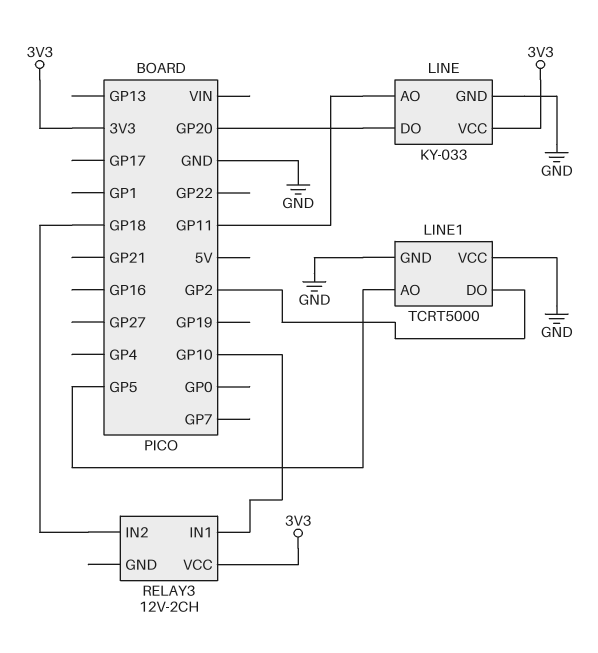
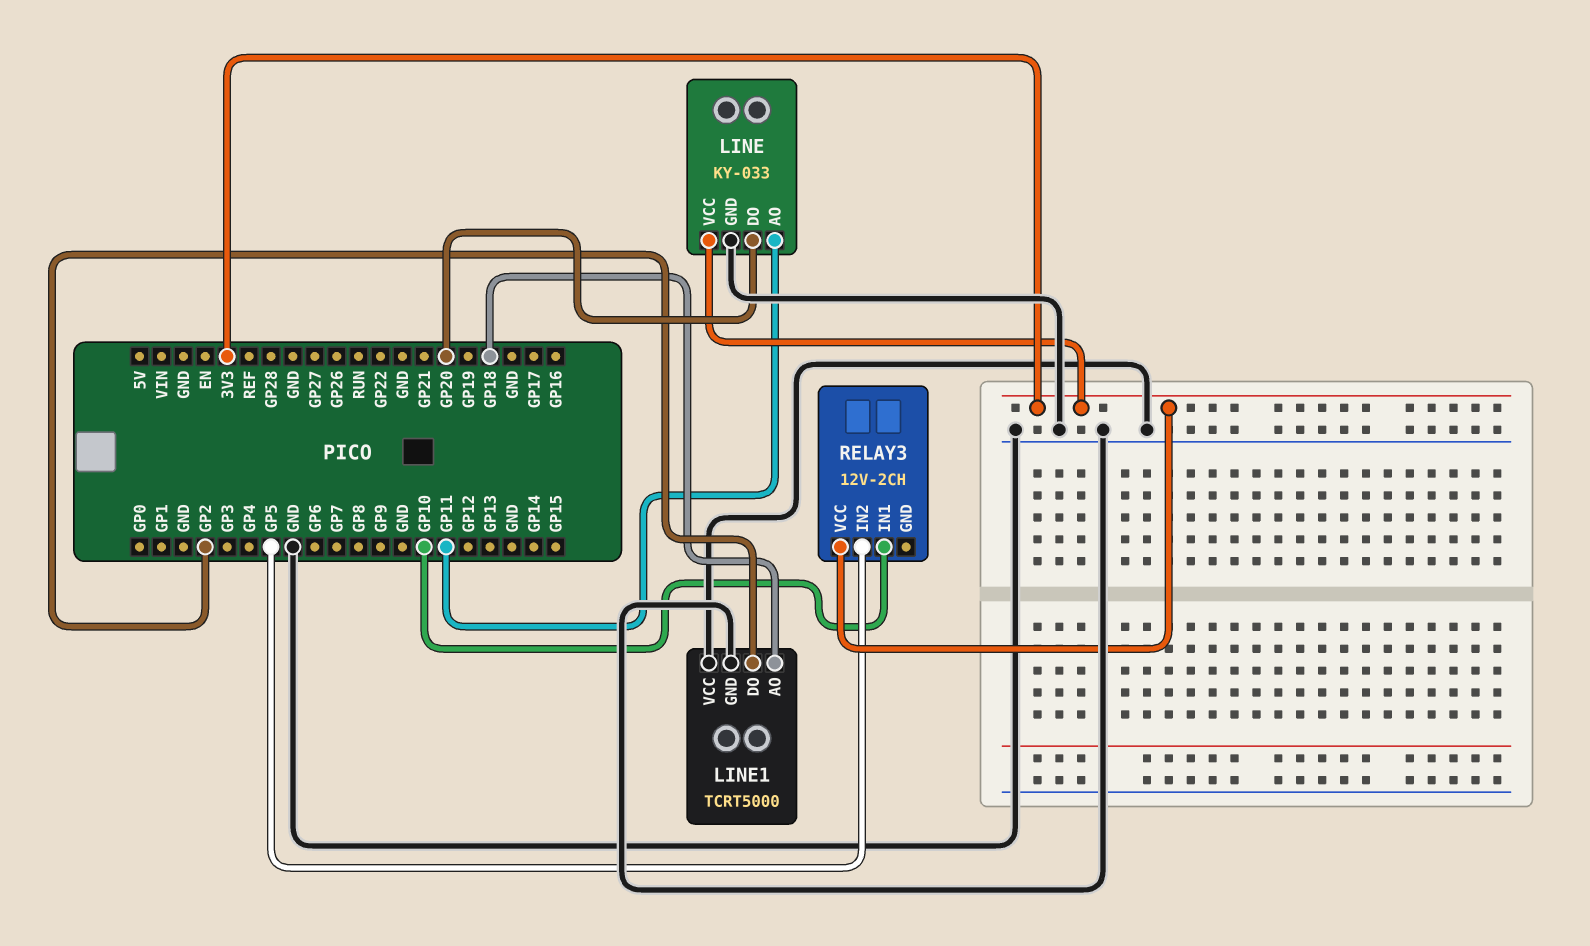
LINE1 pin AO: GP5 -> GP18
RELAY3 pin IN2: GP18 -> GP5

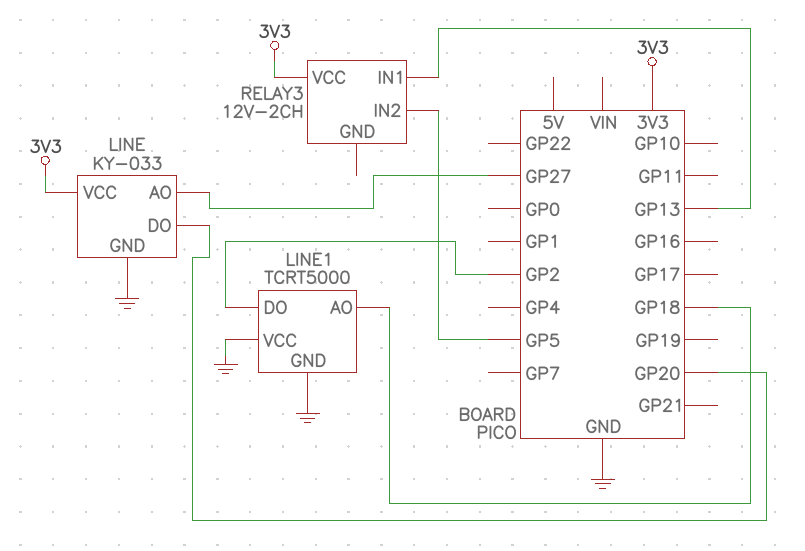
LINE pin AO: GP11 -> GP27
RELAY3 pin IN1: GP10 -> GP13

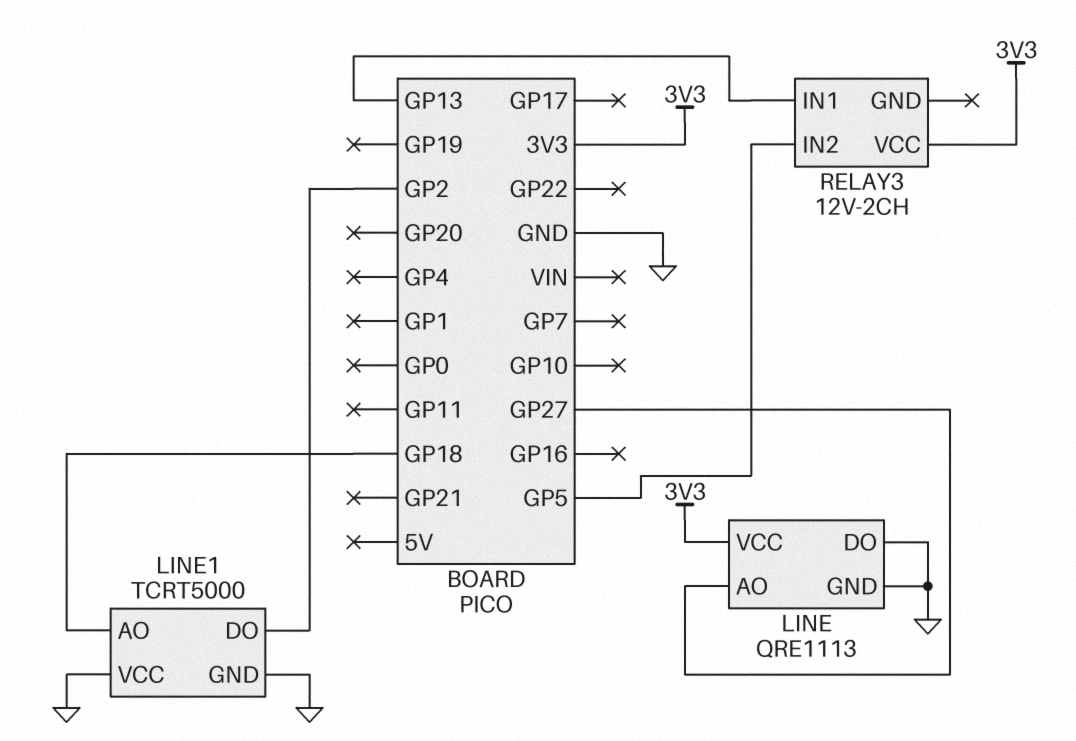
LINE: KY-033 -> QRE1113
LINE pin DO: GP20 -> GND

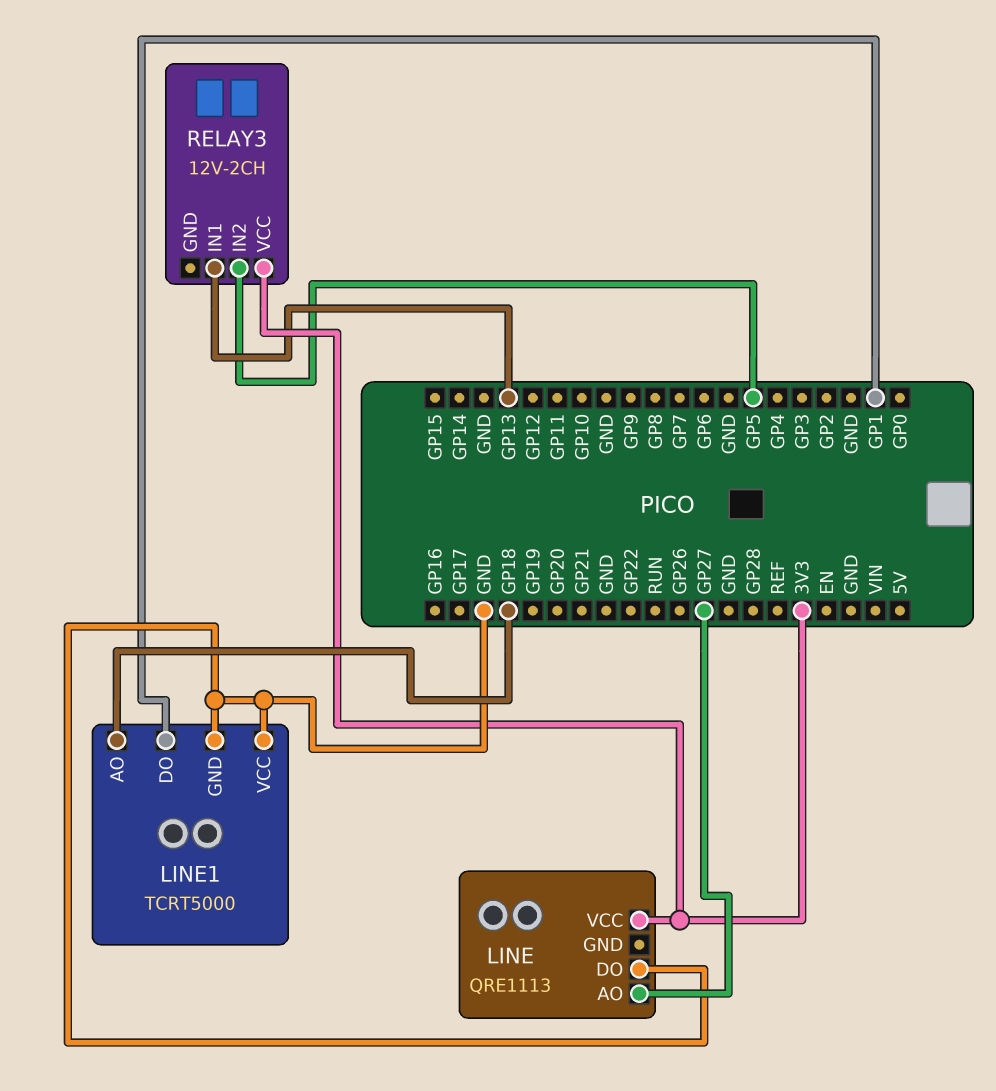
LINE pin GND: GND -> none
LINE1 pin DO: GP2 -> GP1

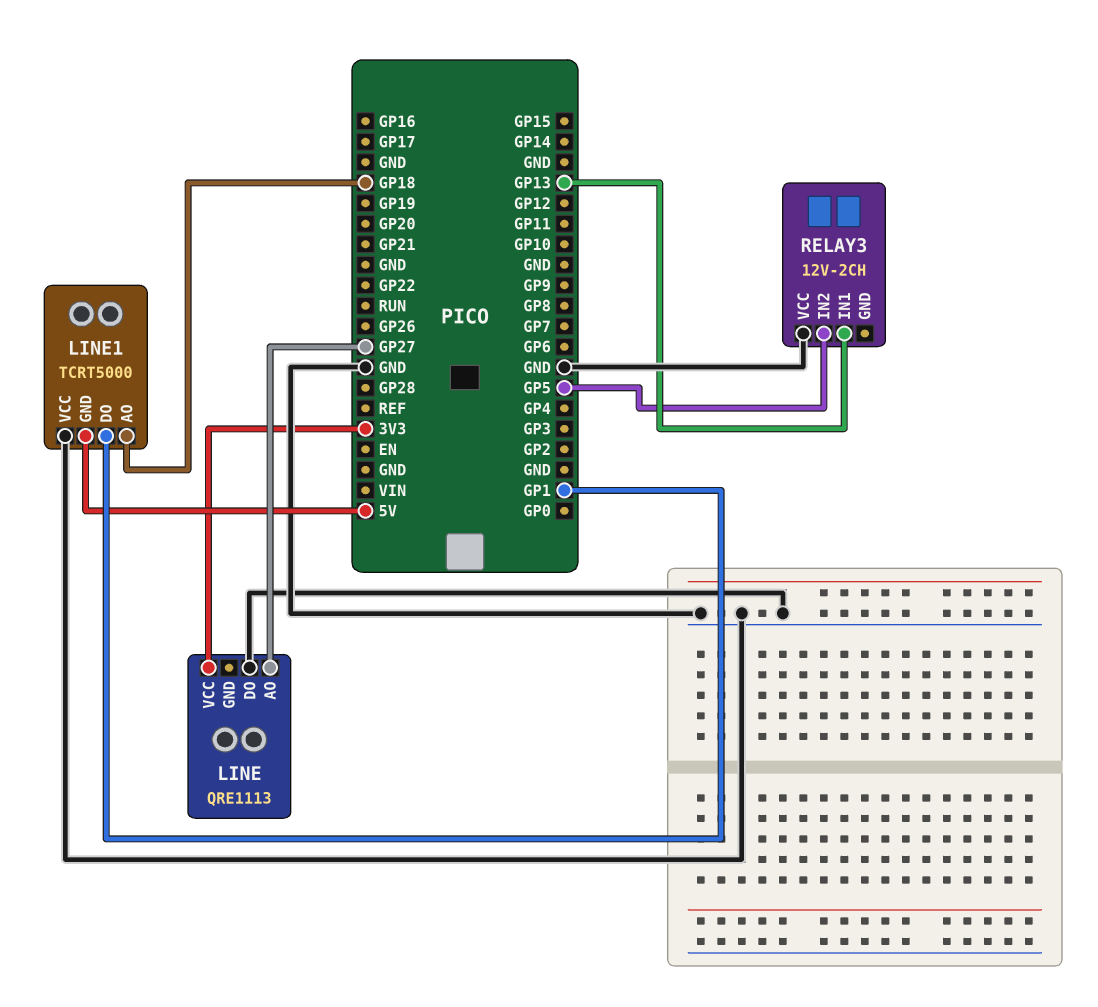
LINE1 pin GND: GND -> 5V
RELAY3 pin VCC: 3V3 -> GND

